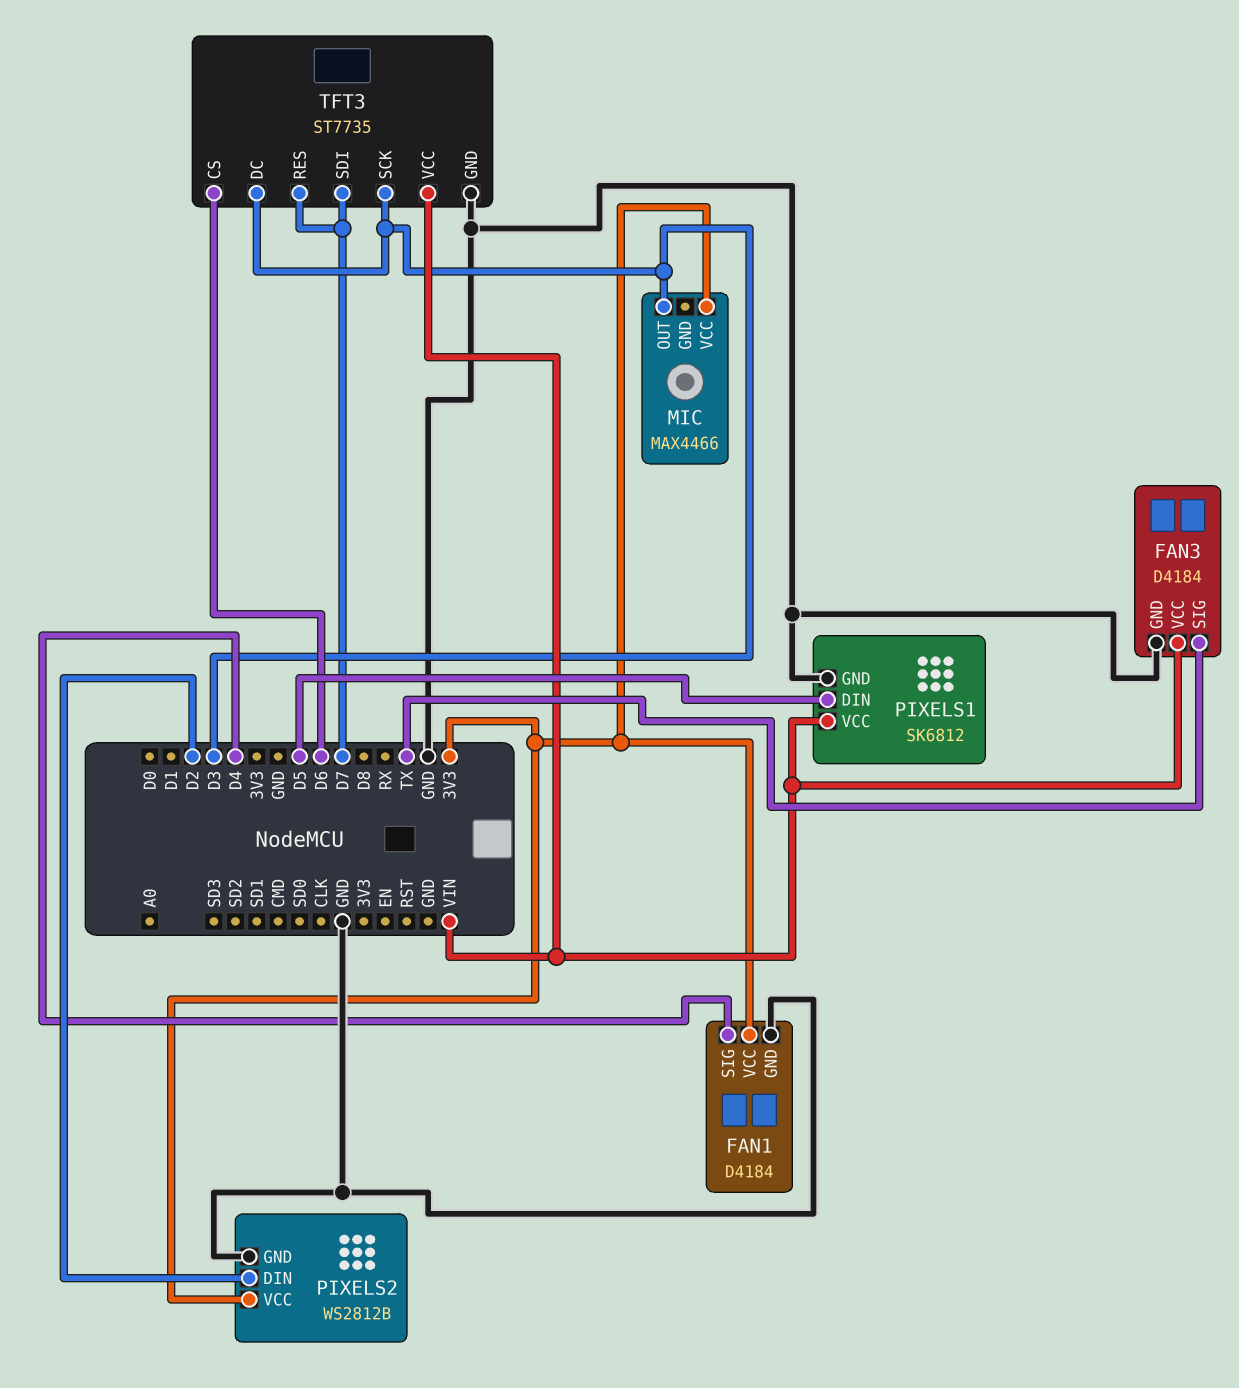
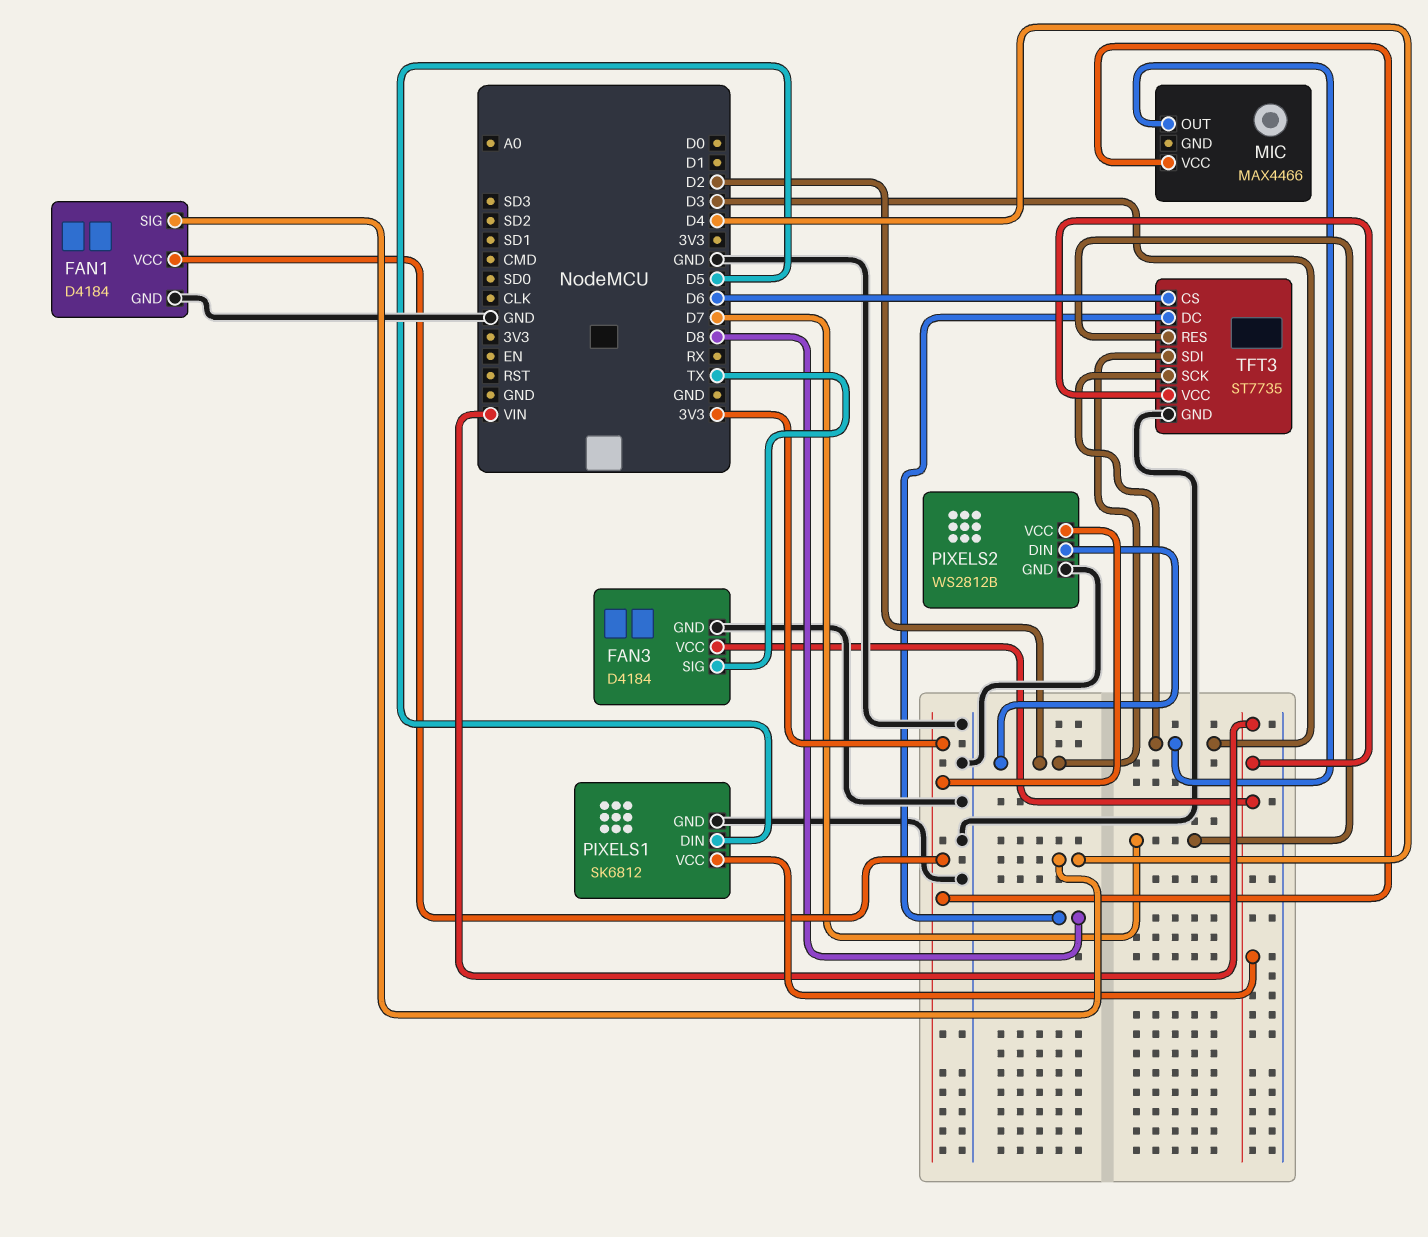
TFT3 pin DC: D3 -> D8
TFT3 pin SDI: D7 -> D2

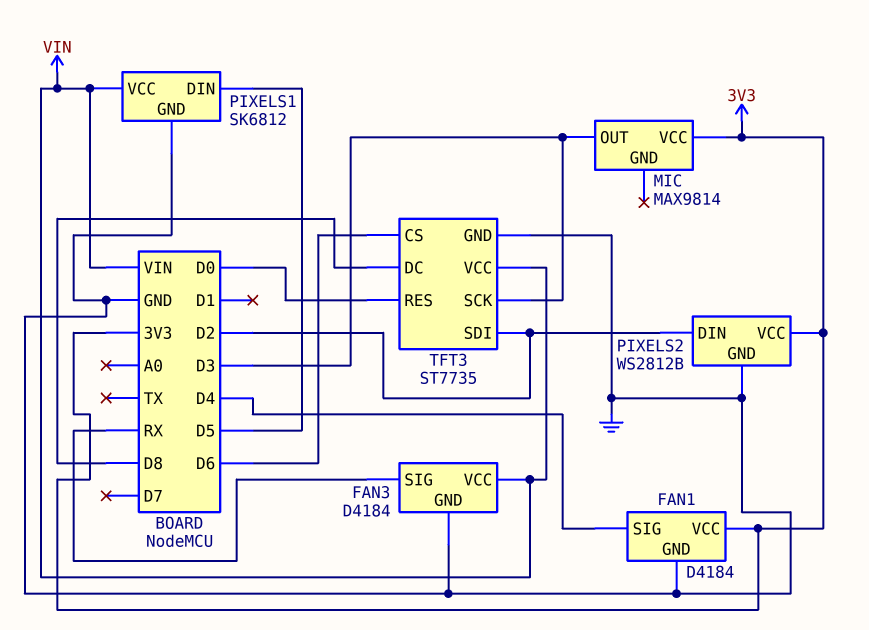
FAN3 pin SIG: TX -> RX
MIC: MAX4466 -> MAX9814
TFT3 pin RES: D7 -> D0

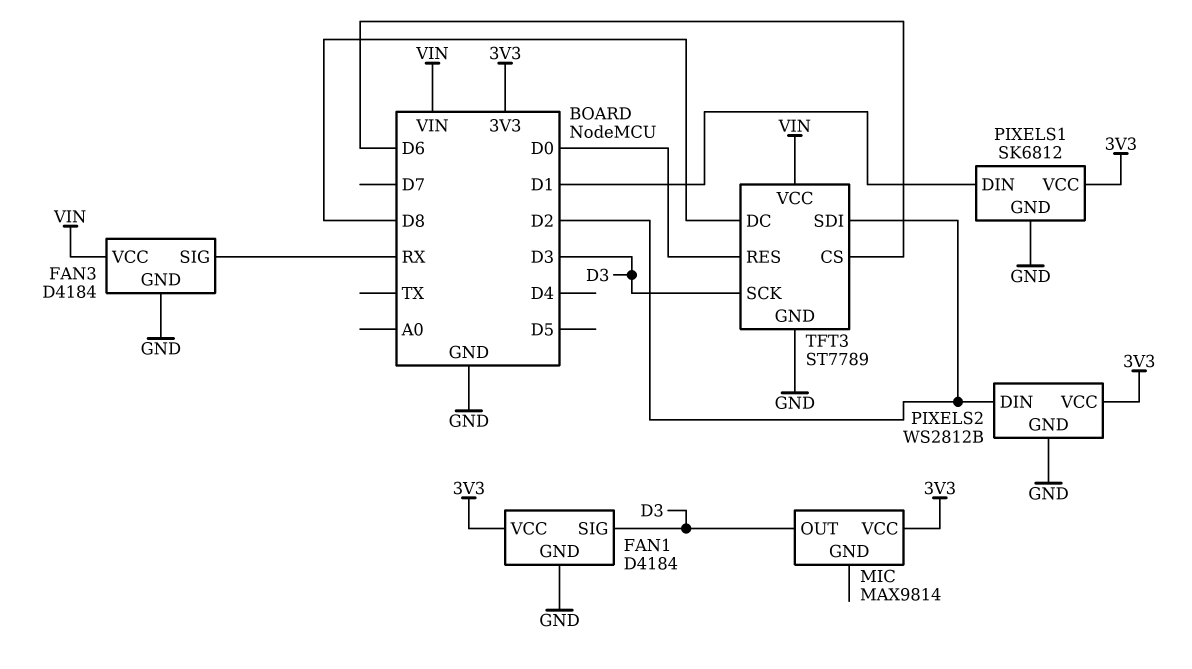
FAN1 pin SIG: D4 -> D3
PIXELS1 pin DIN: D5 -> D1
PIXELS1 pin VCC: VIN -> 3V3
TFT3: ST7735 -> ST7789

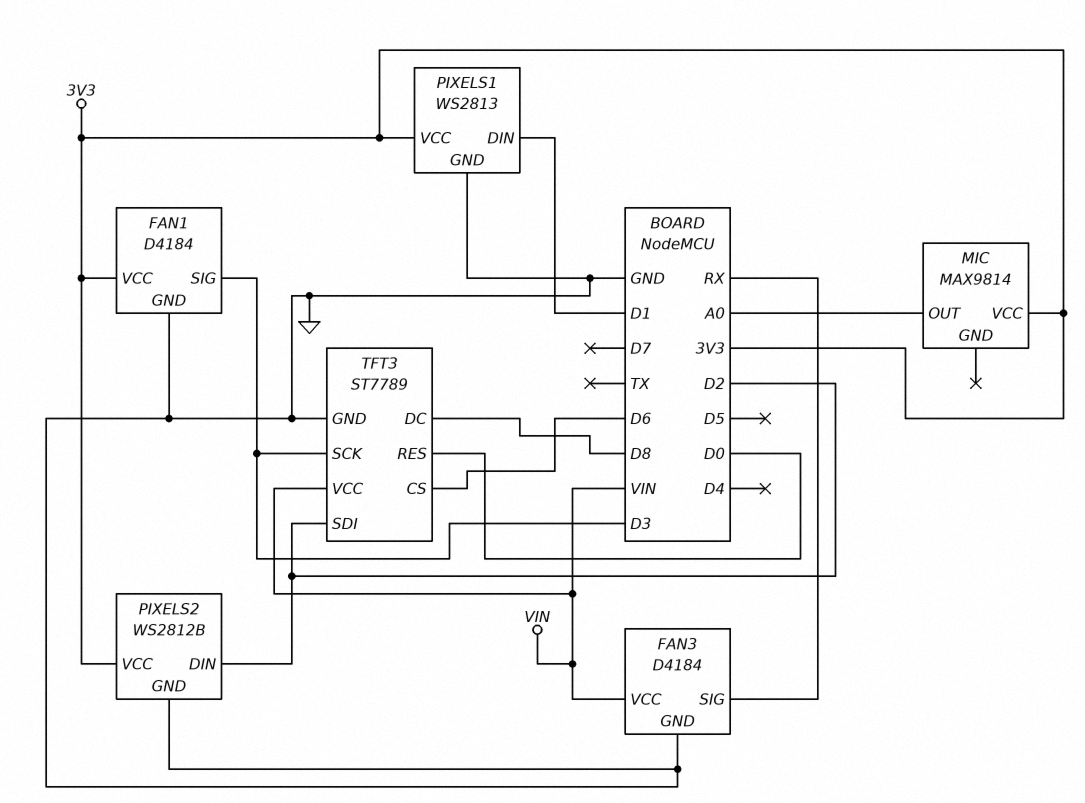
MIC pin OUT: D3 -> A0
PIXELS1: SK6812 -> WS2813

